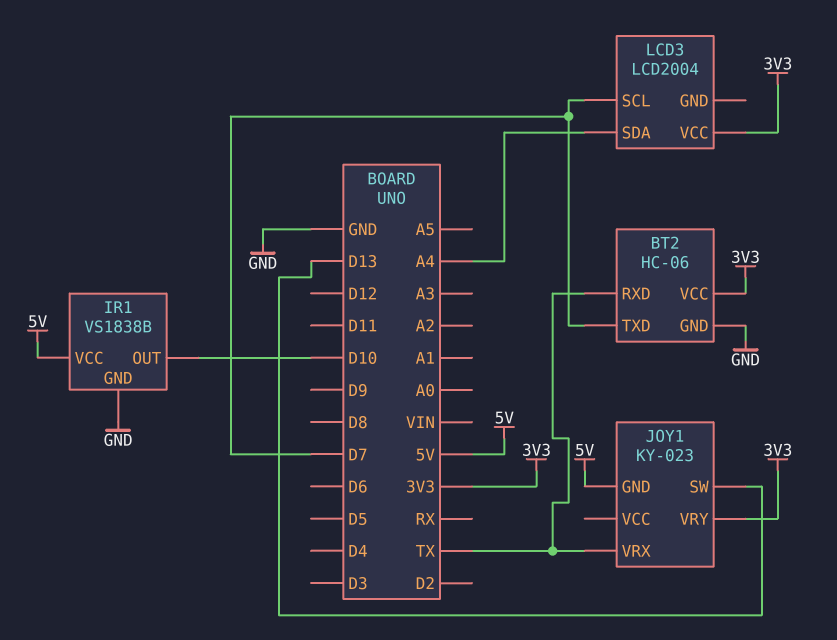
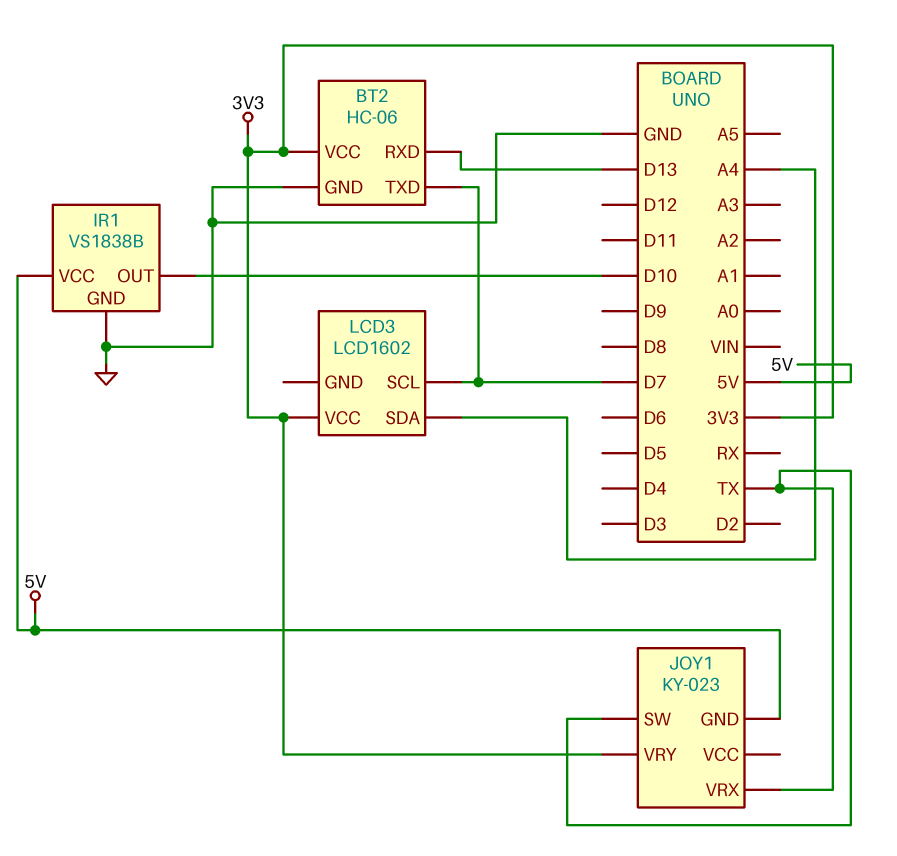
BT2 pin RXD: TX -> D13
JOY1 pin SW: D13 -> TX
LCD3: LCD2004 -> LCD1602

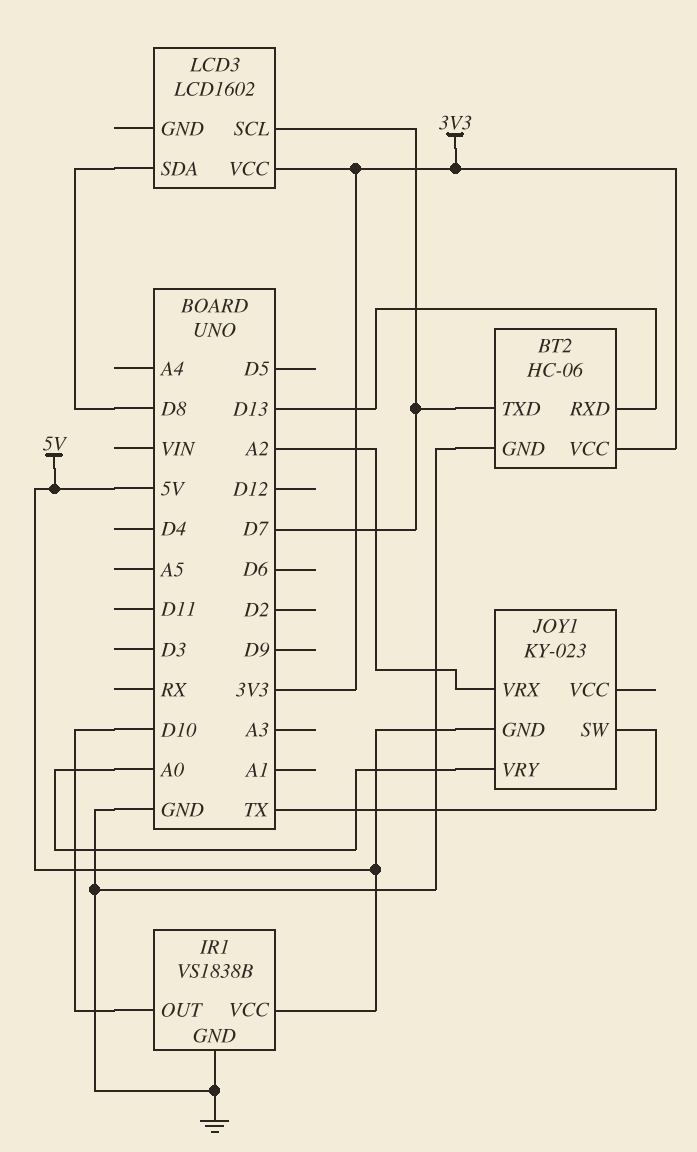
JOY1 pin VRX: TX -> A2
JOY1 pin VRY: 3V3 -> A0
LCD3 pin SDA: A4 -> D8

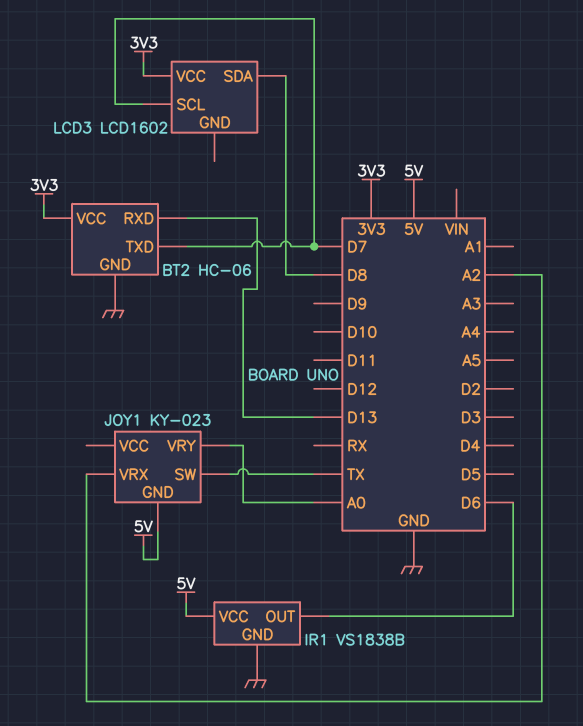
IR1 pin OUT: D10 -> D6

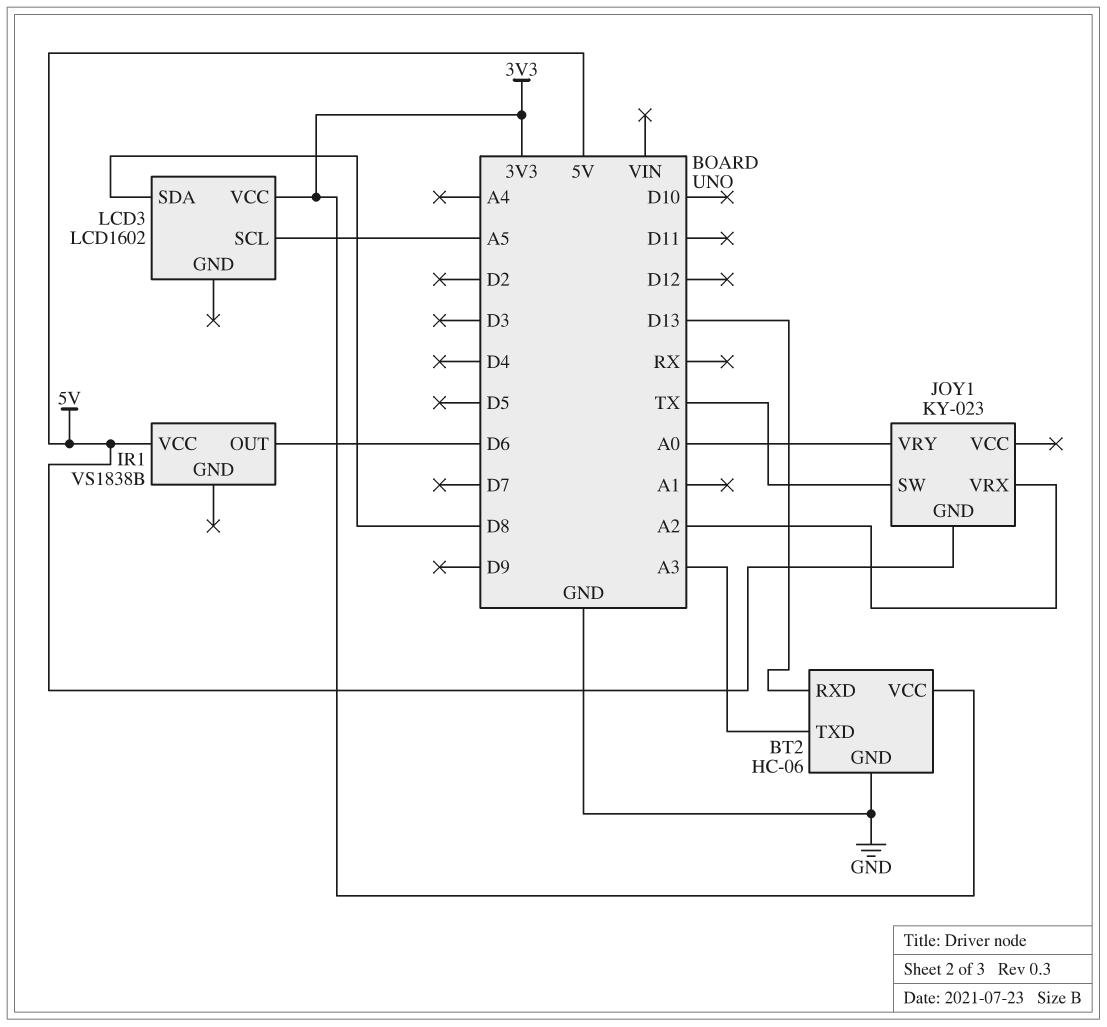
BT2 pin TXD: D7 -> A3
IR1 pin GND: GND -> none
LCD3 pin SCL: D7 -> A5

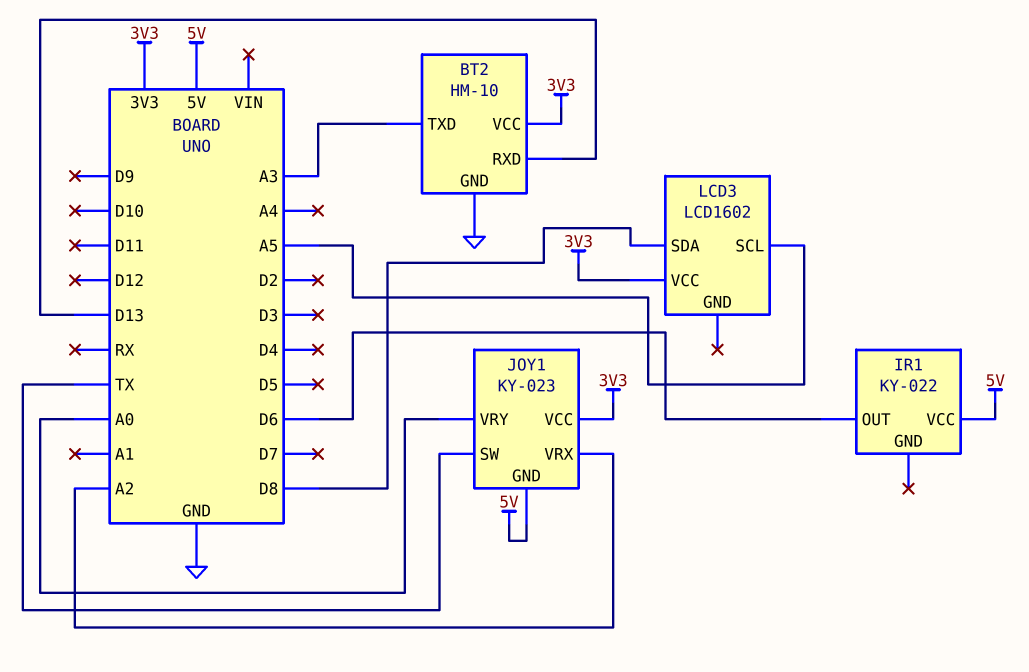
BT2: HC-06 -> HM-10
IR1: VS1838B -> KY-022
JOY1 pin VCC: none -> 3V3

